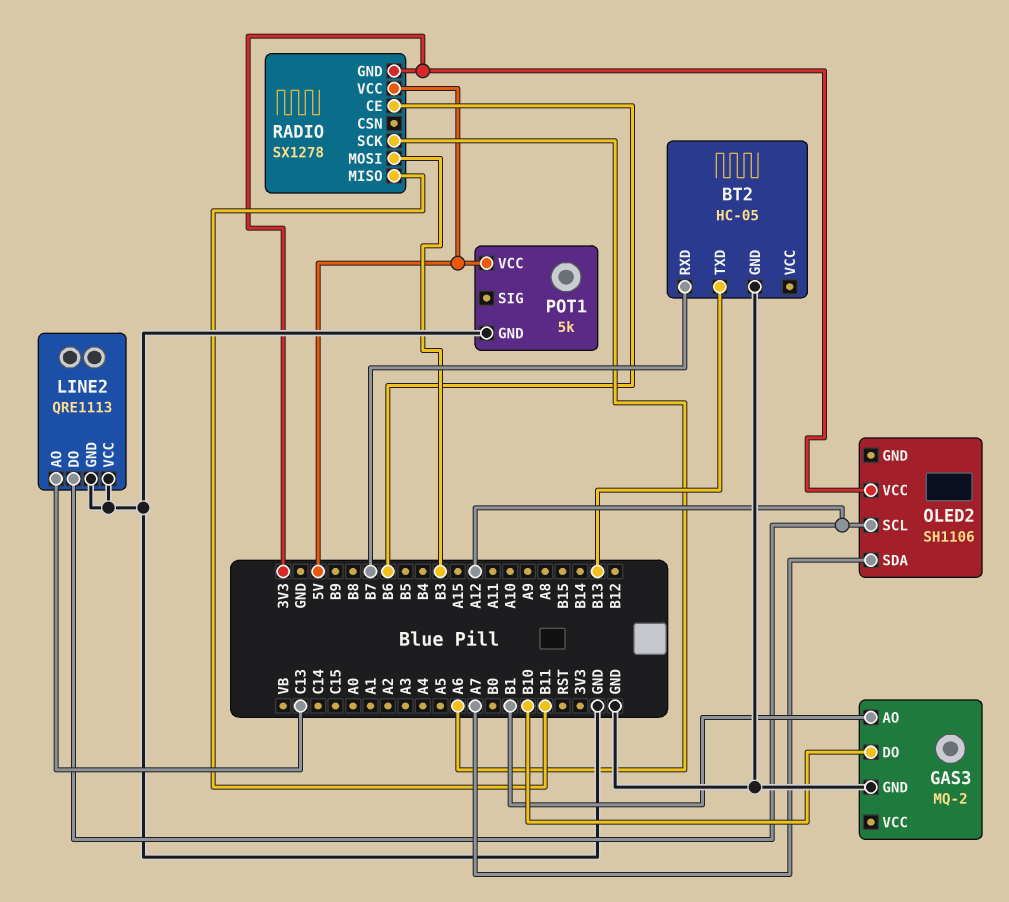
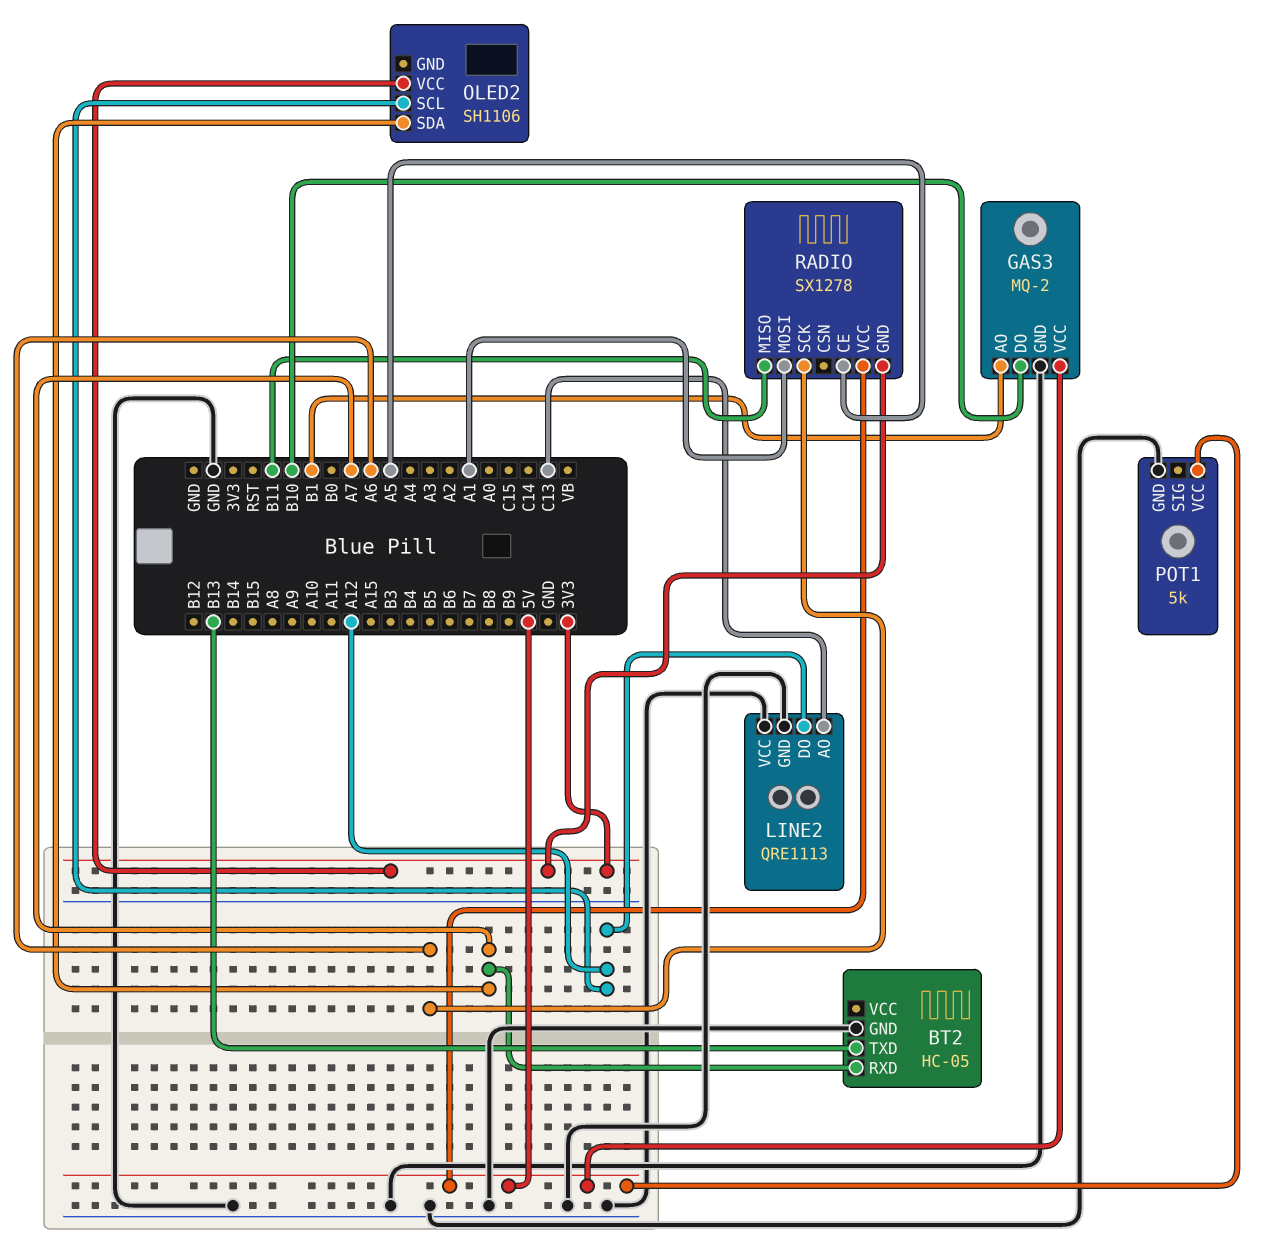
BT2 pin RXD: B7 -> A7
GAS3 pin VCC: none -> 5V
RADIO pin CE: B6 -> A5
RADIO pin MOSI: B3 -> A1

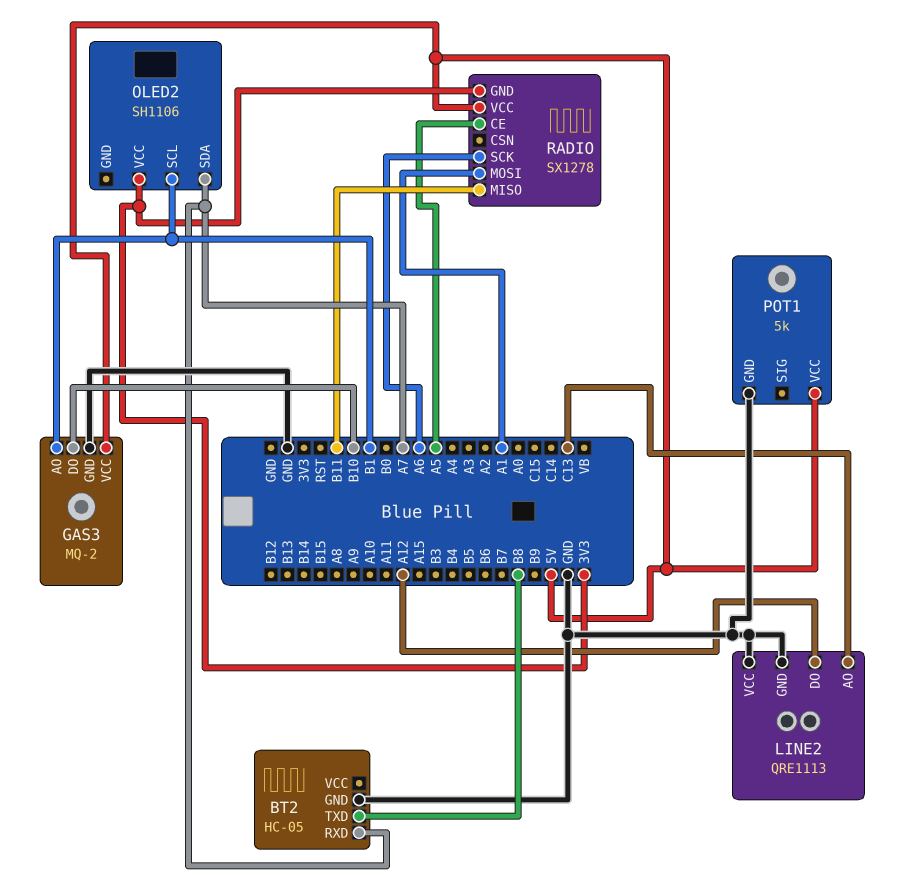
BT2 pin TXD: B13 -> B8
OLED2 pin SCL: A12 -> B1

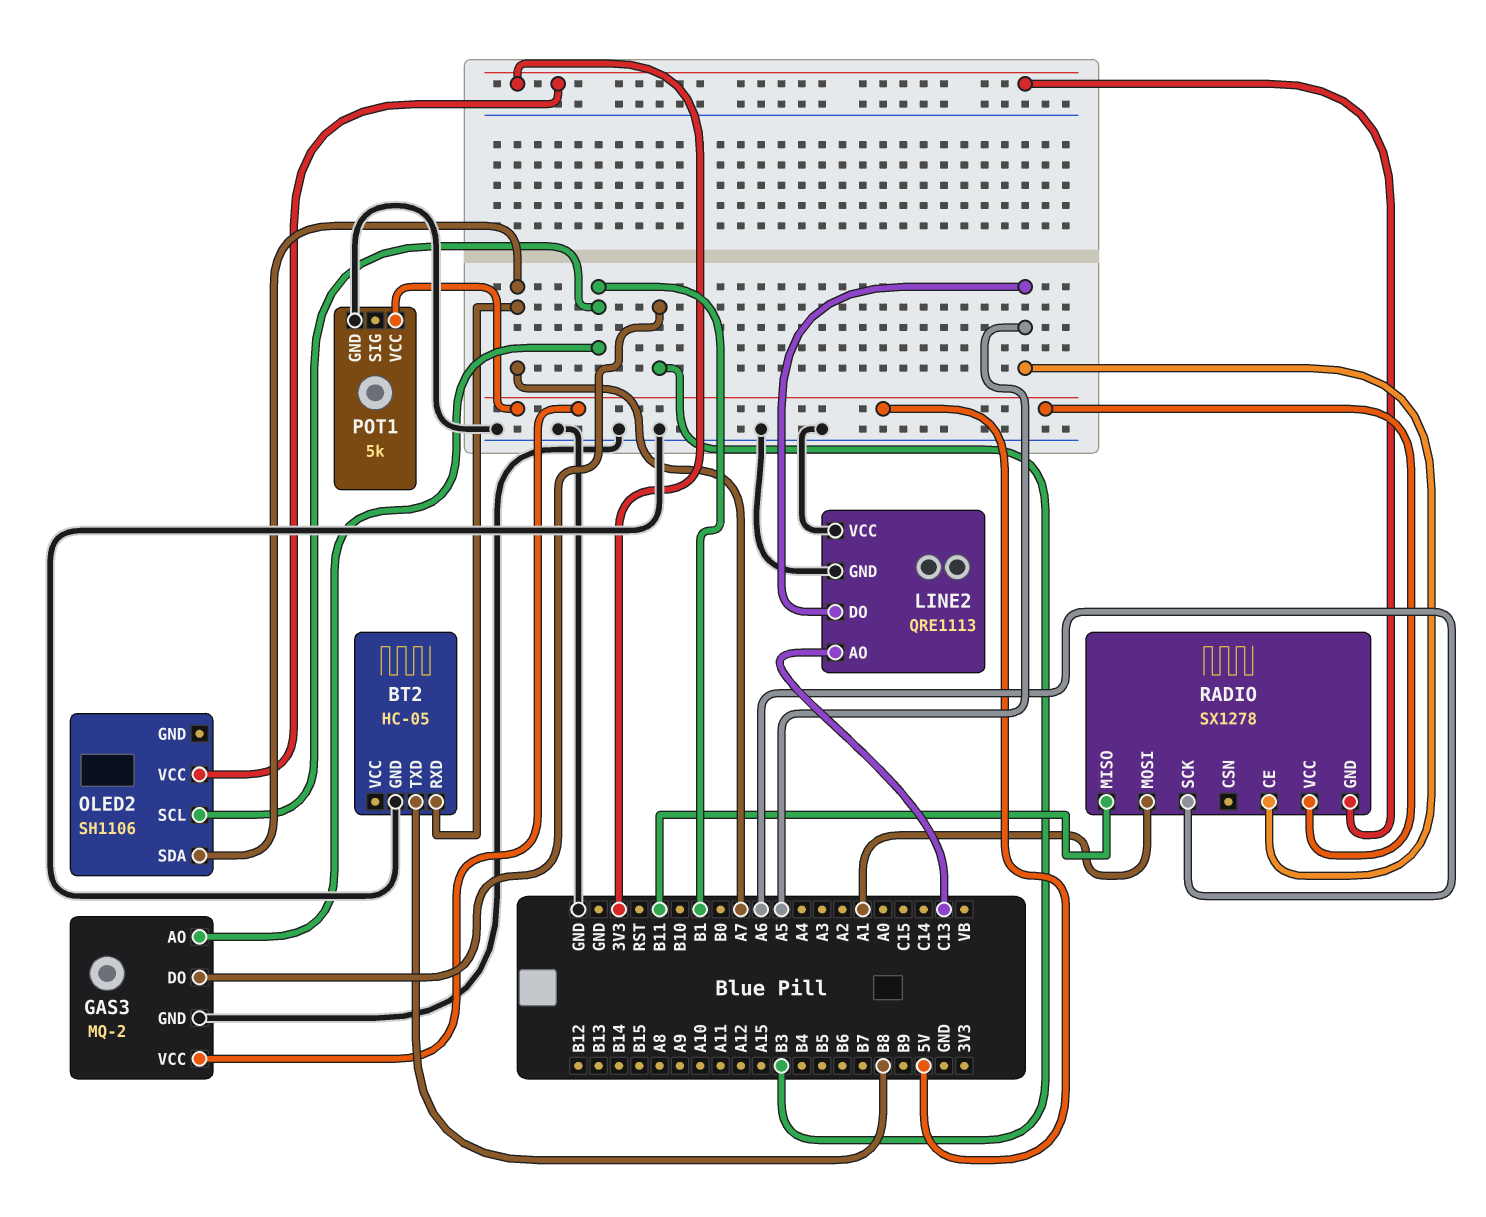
GAS3 pin DO: B10 -> B3
LINE2 pin DO: A12 -> A5

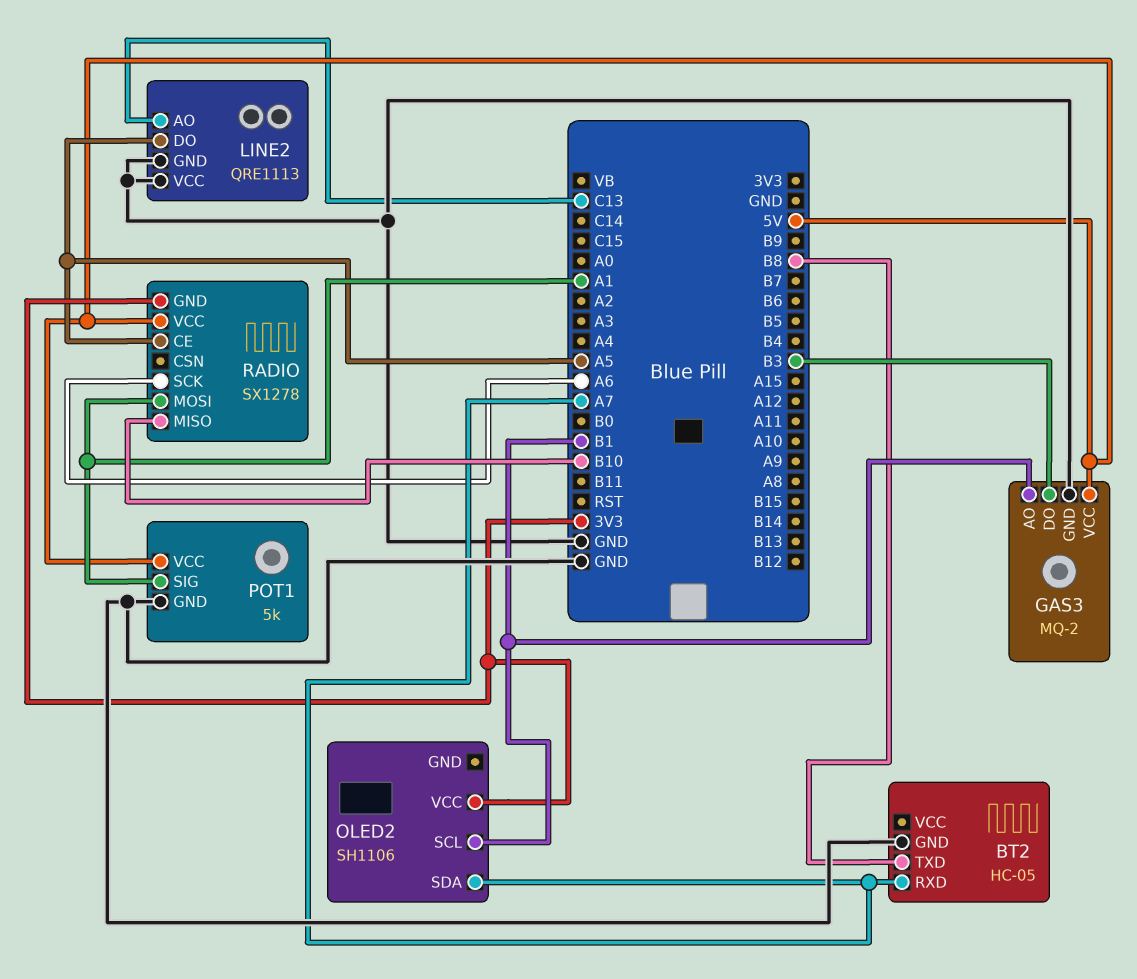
POT1 pin SIG: none -> A1
RADIO pin MISO: B11 -> B10

